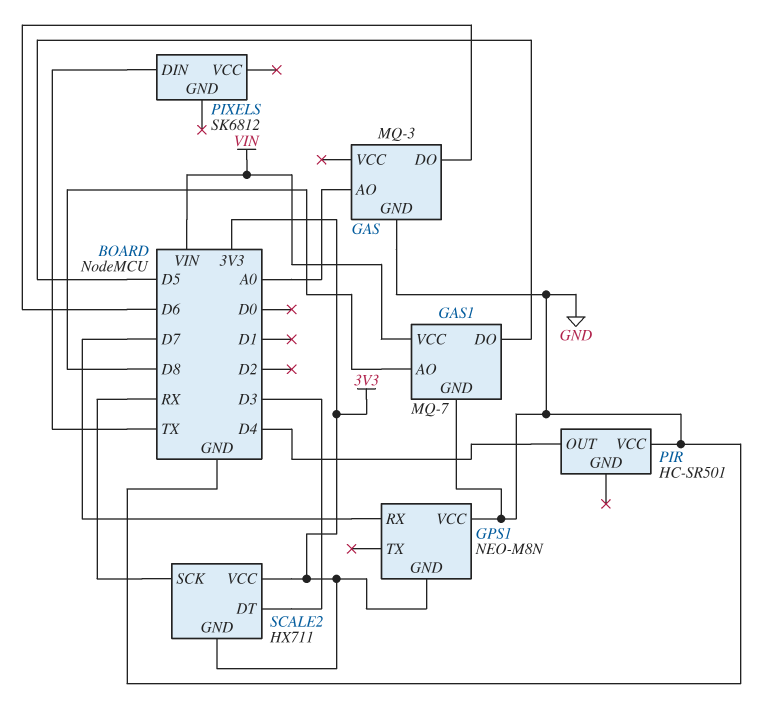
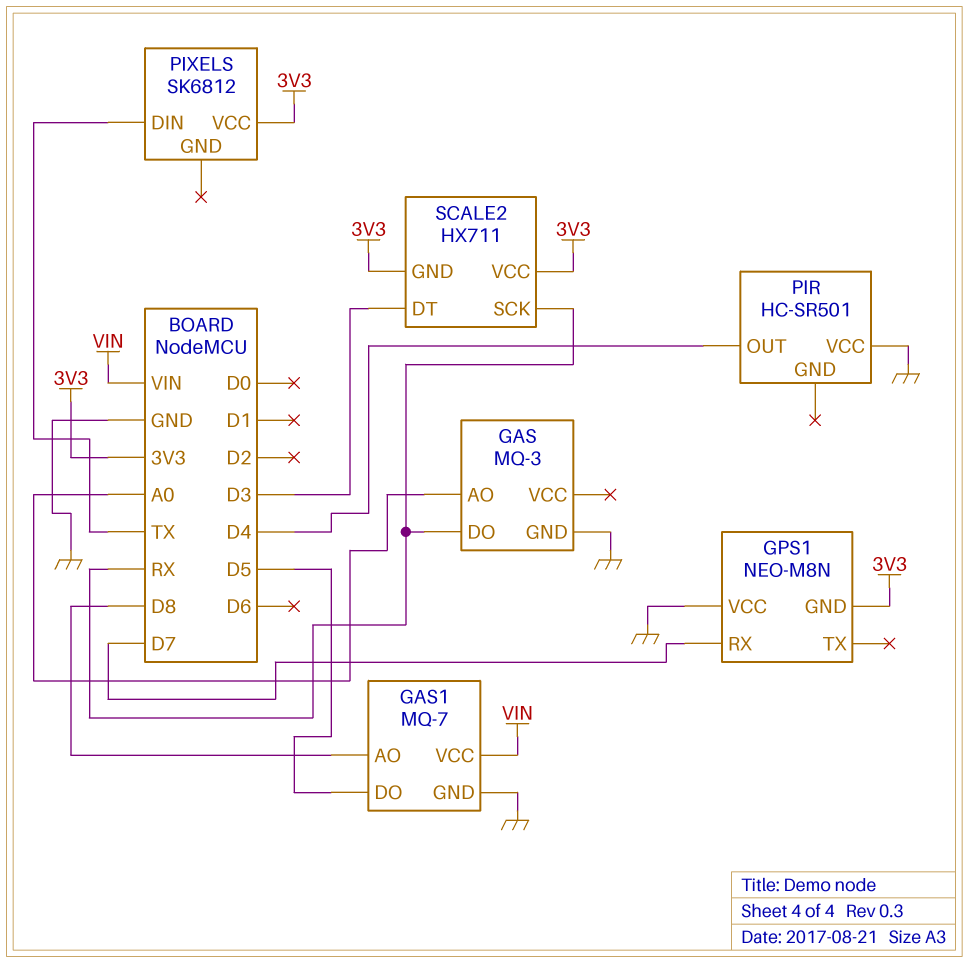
GAS pin DO: D6 -> RX
PIXELS pin VCC: none -> 3V3

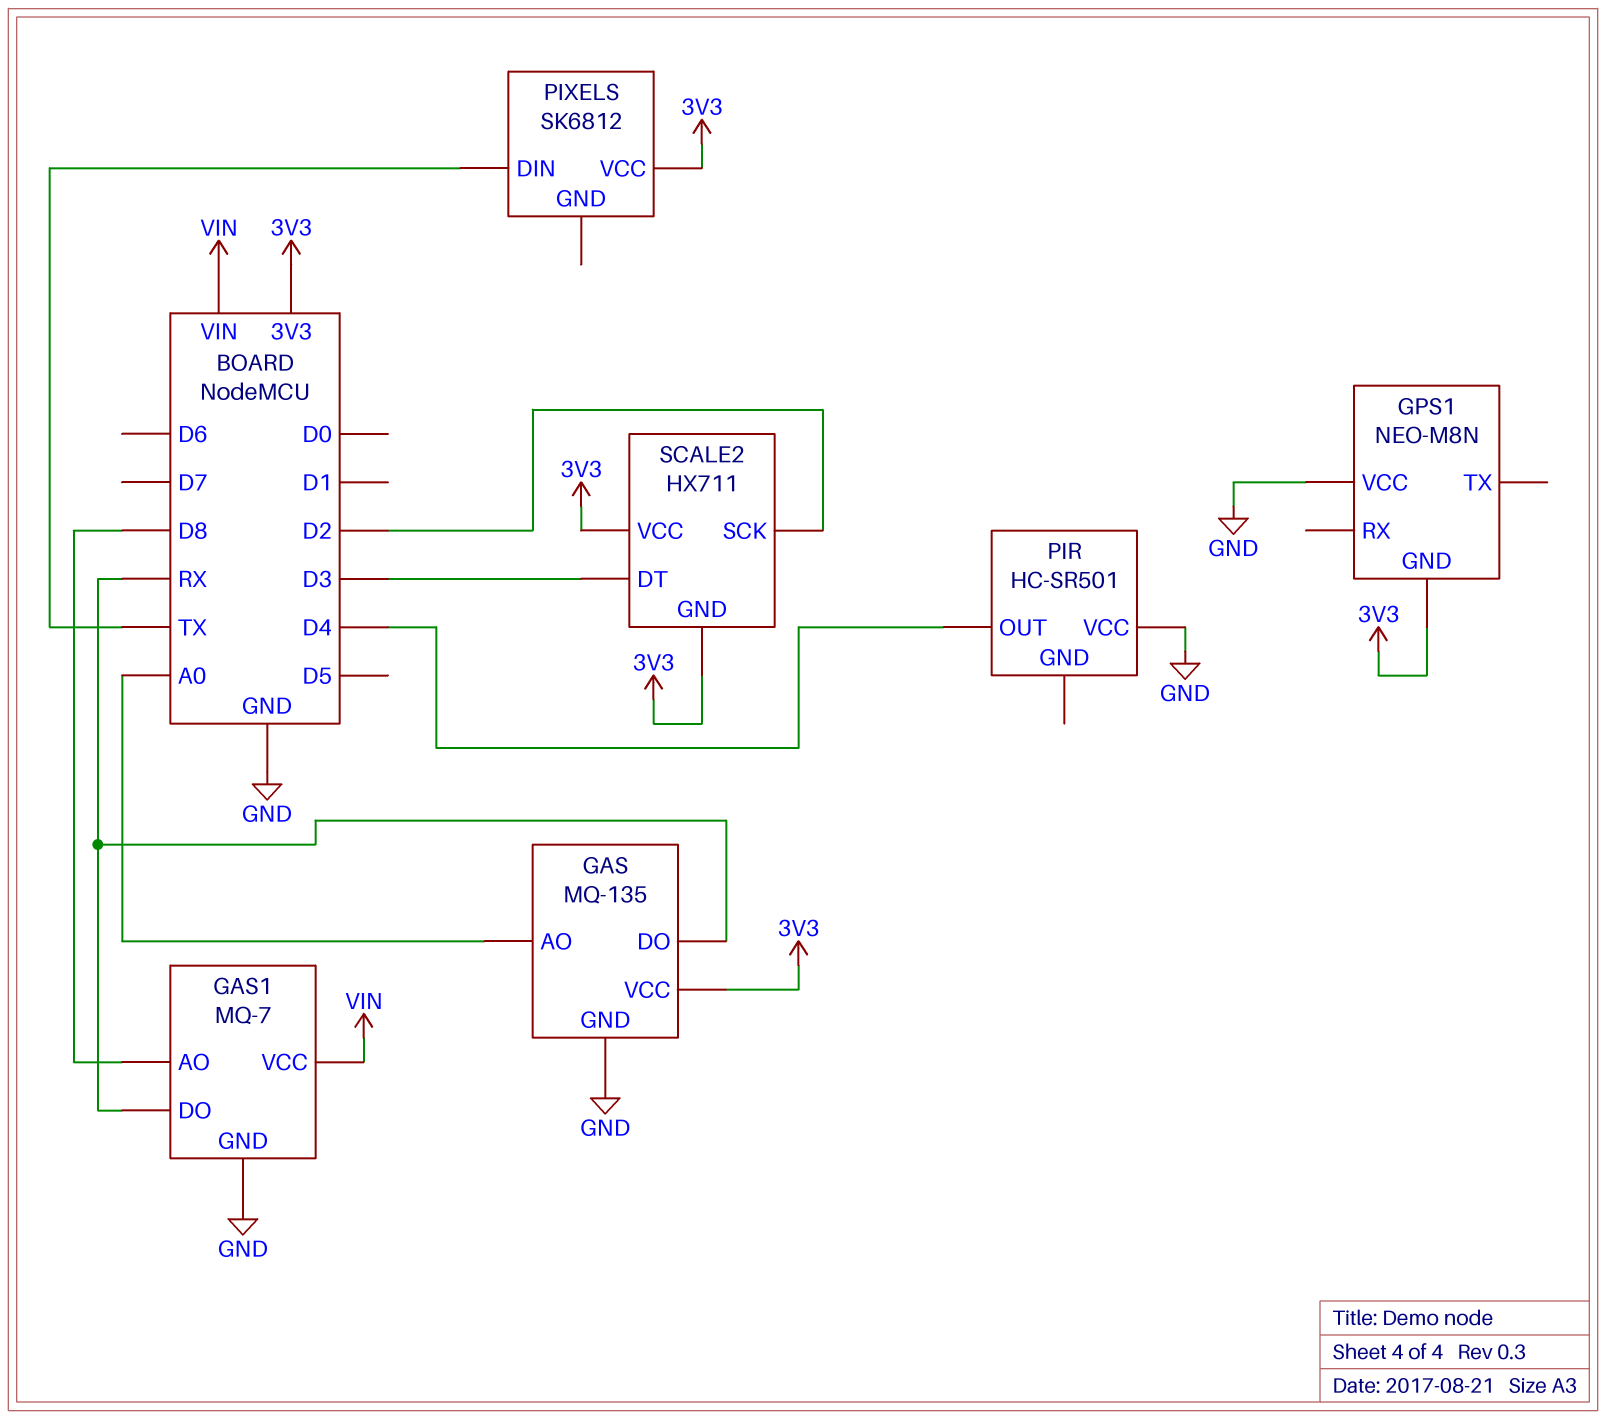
GAS: MQ-3 -> MQ-135
GAS pin VCC: none -> 3V3
GAS1 pin DO: D5 -> RX
GPS1 pin RX: D7 -> none
SCALE2 pin SCK: RX -> D2

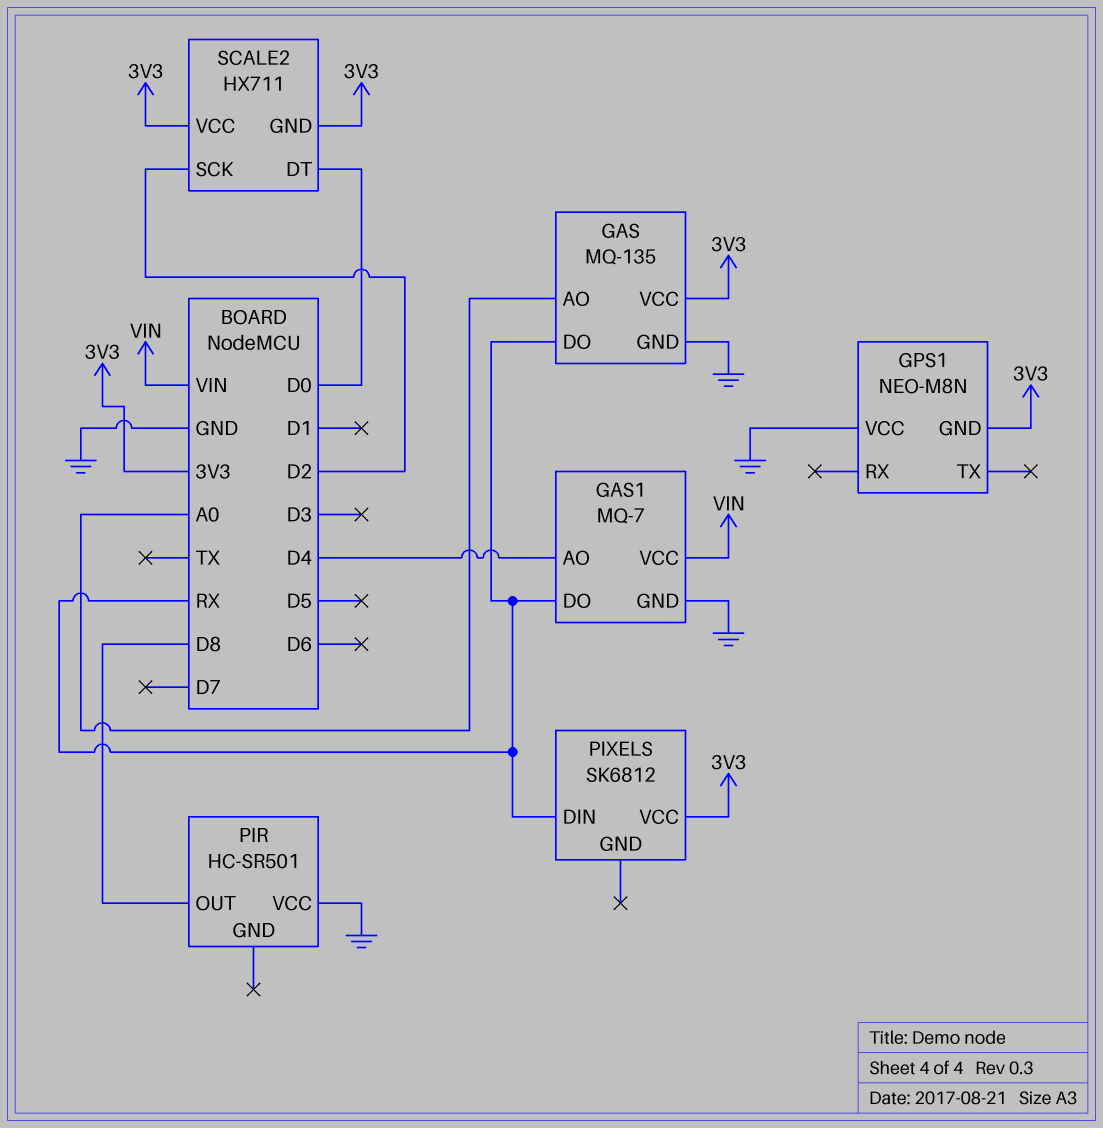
GAS1 pin AO: D8 -> D4
PIR pin OUT: D4 -> D8
PIXELS pin DIN: TX -> RX
SCALE2 pin DT: D3 -> D0

